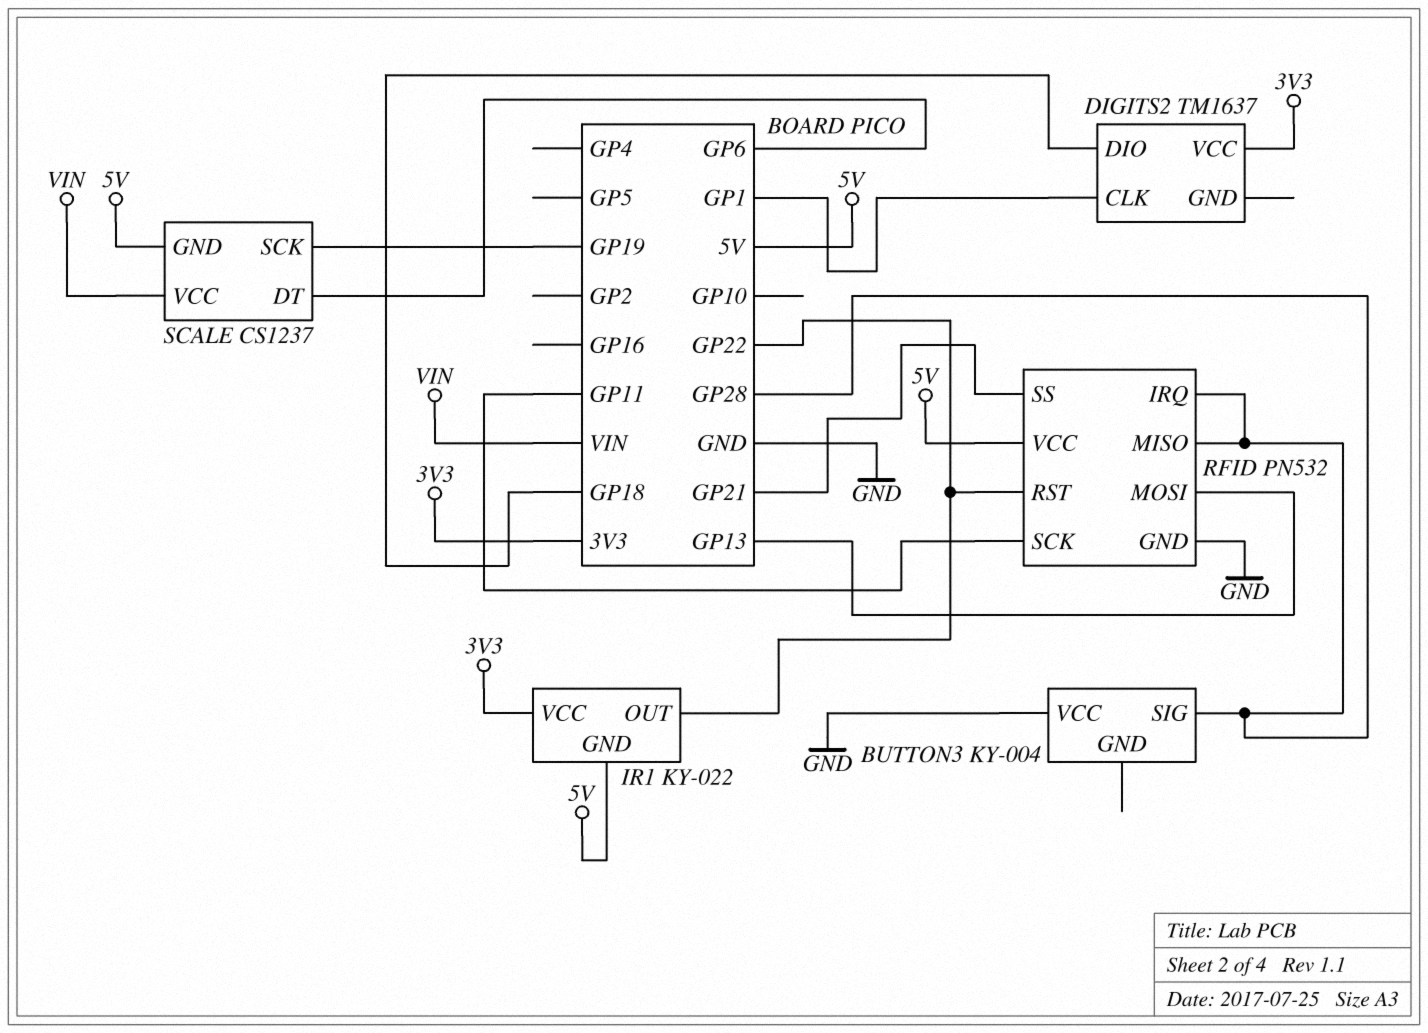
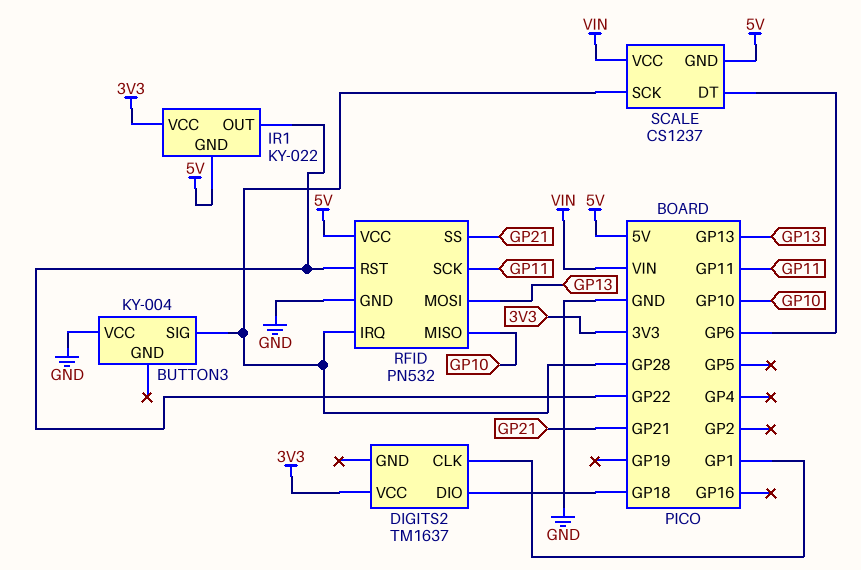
RFID pin MISO: GP28 -> GP10
SCALE pin SCK: GP19 -> GP28

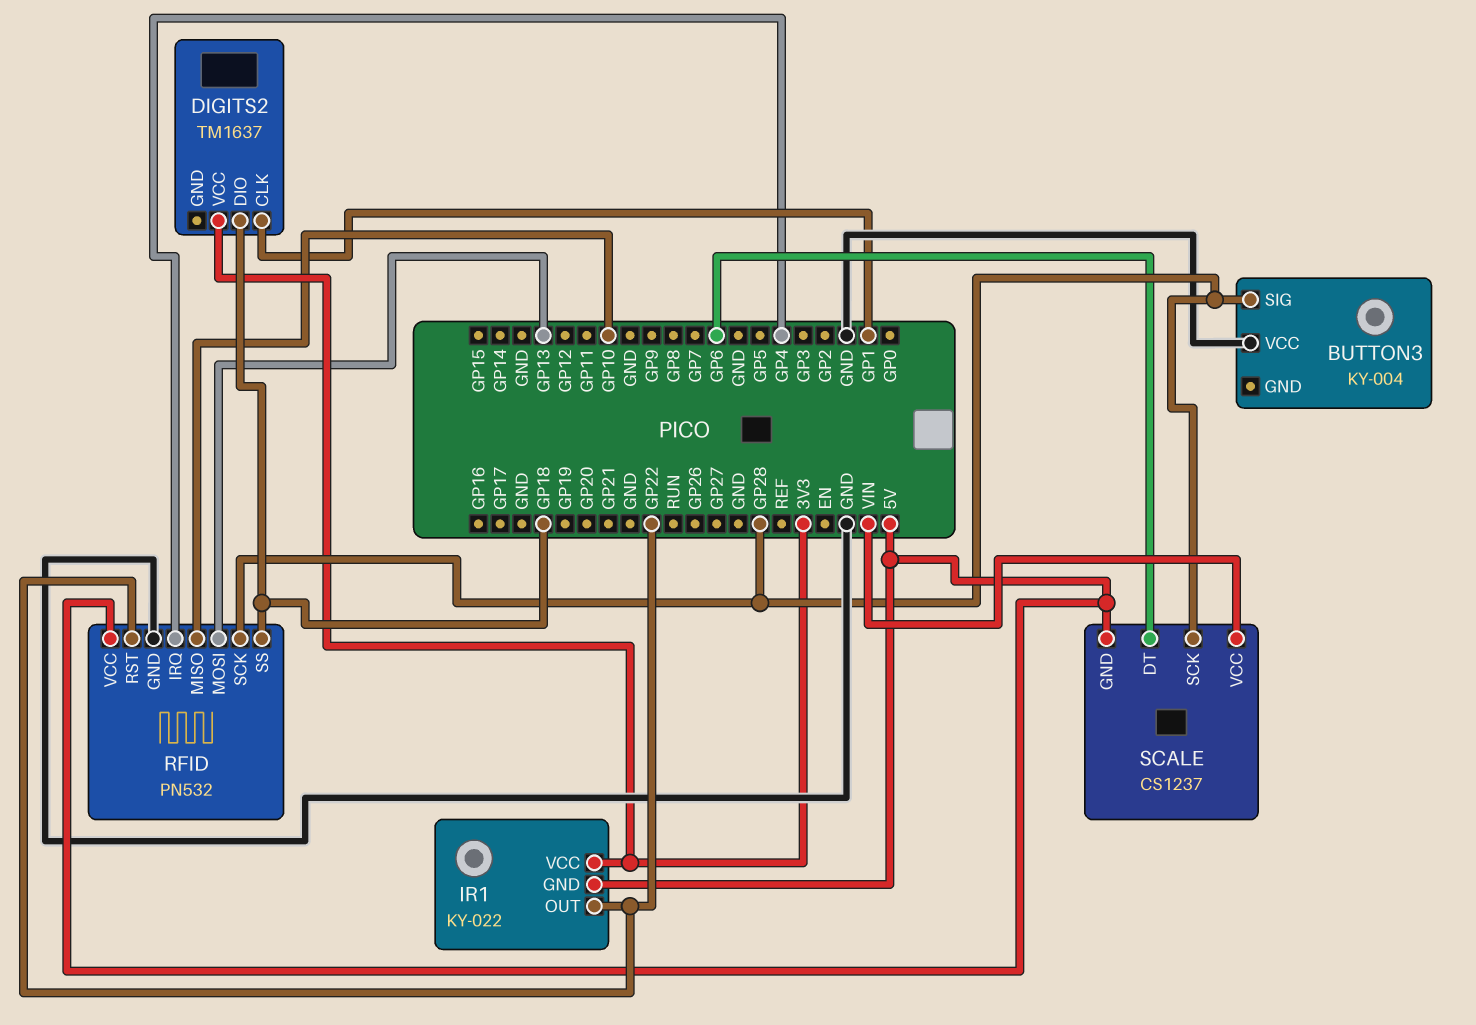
RFID pin IRQ: GP28 -> GP4
RFID pin SCK: GP11 -> GP28
RFID pin SS: GP21 -> GP18

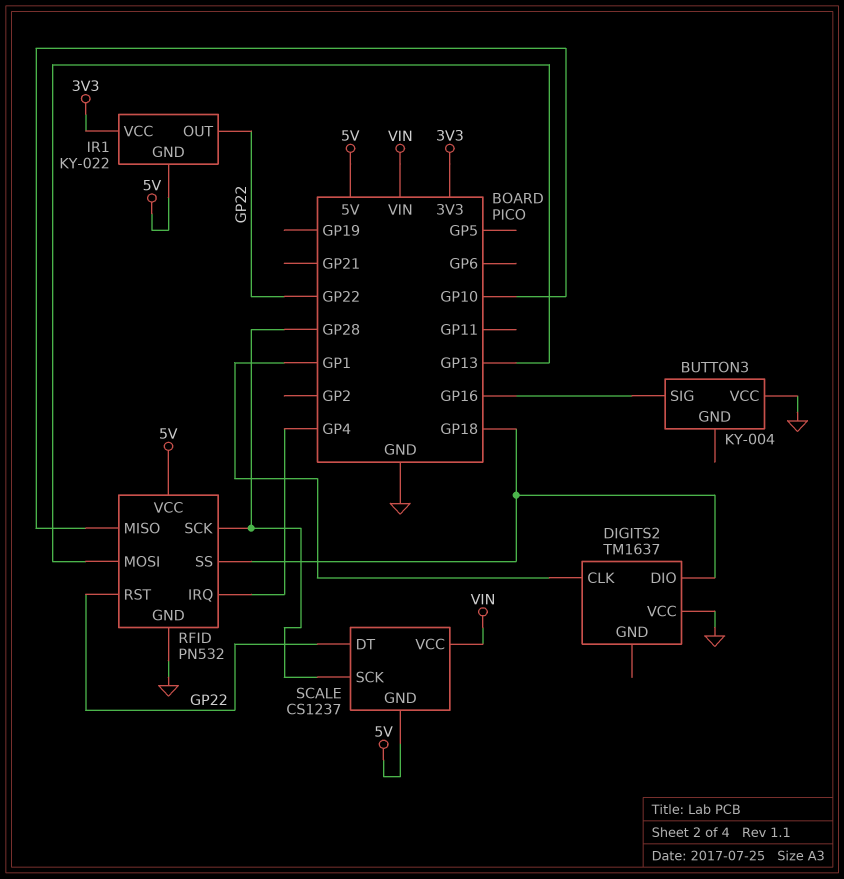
BUTTON3 pin SIG: GP28 -> GP16
DIGITS2 pin VCC: 3V3 -> GND
SCALE pin DT: GP6 -> GP22

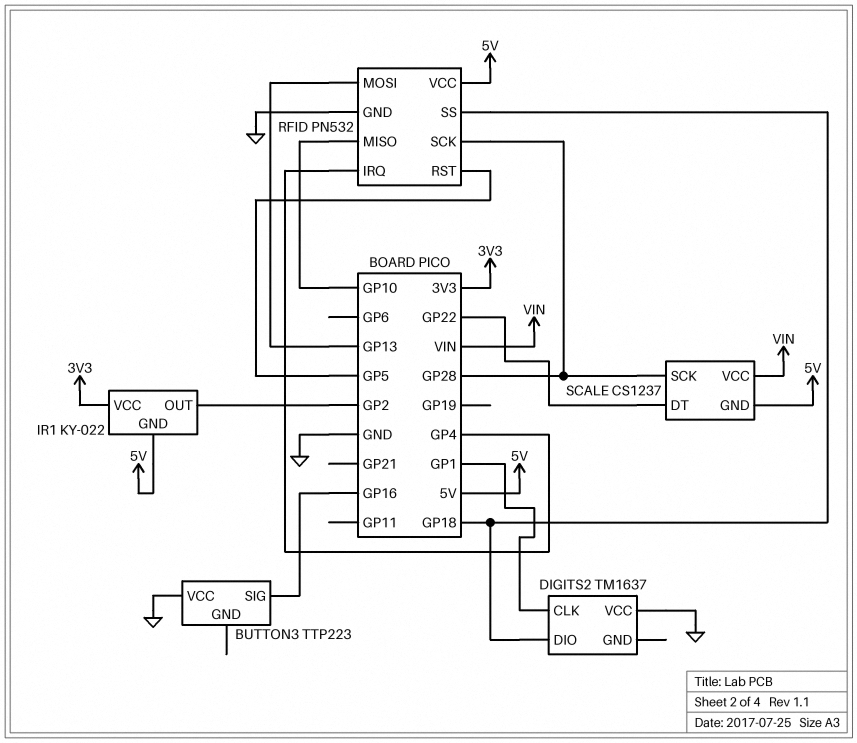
BUTTON3: KY-004 -> TTP223
IR1 pin OUT: GP22 -> GP2
RFID pin RST: GP22 -> GP5

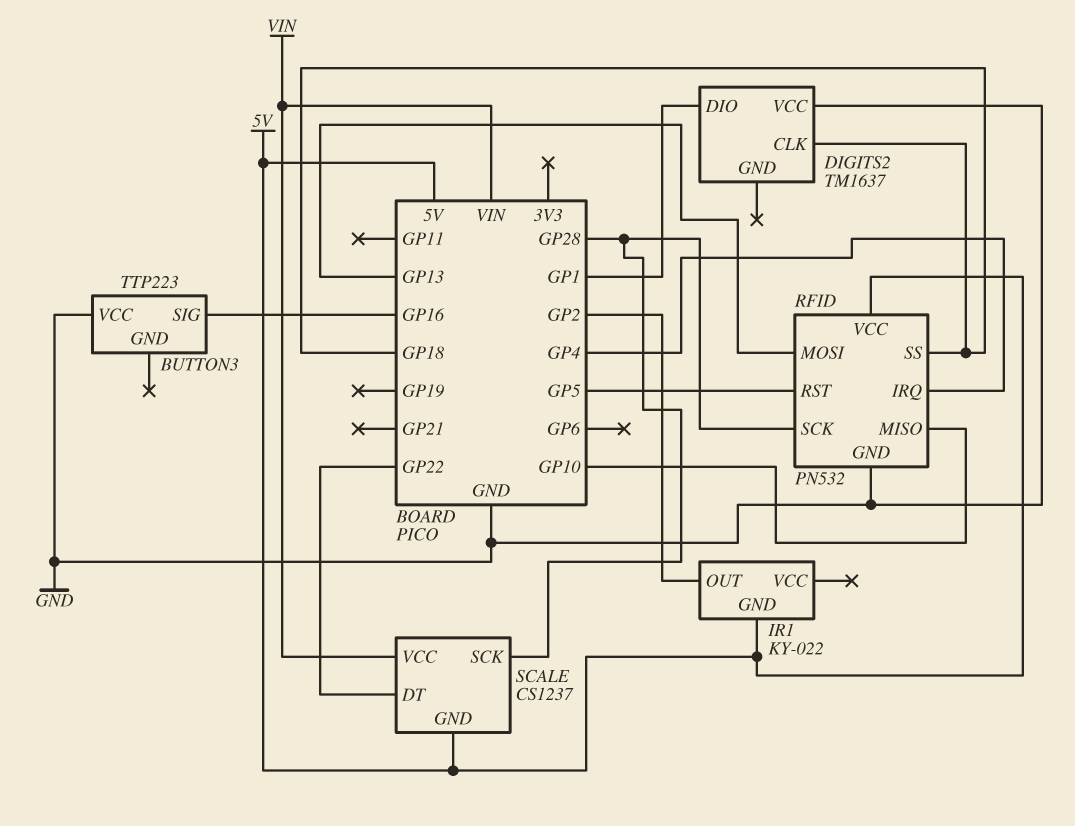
DIGITS2 pin CLK: GP1 -> GP18
DIGITS2 pin DIO: GP18 -> GP1
IR1 pin VCC: 3V3 -> none

